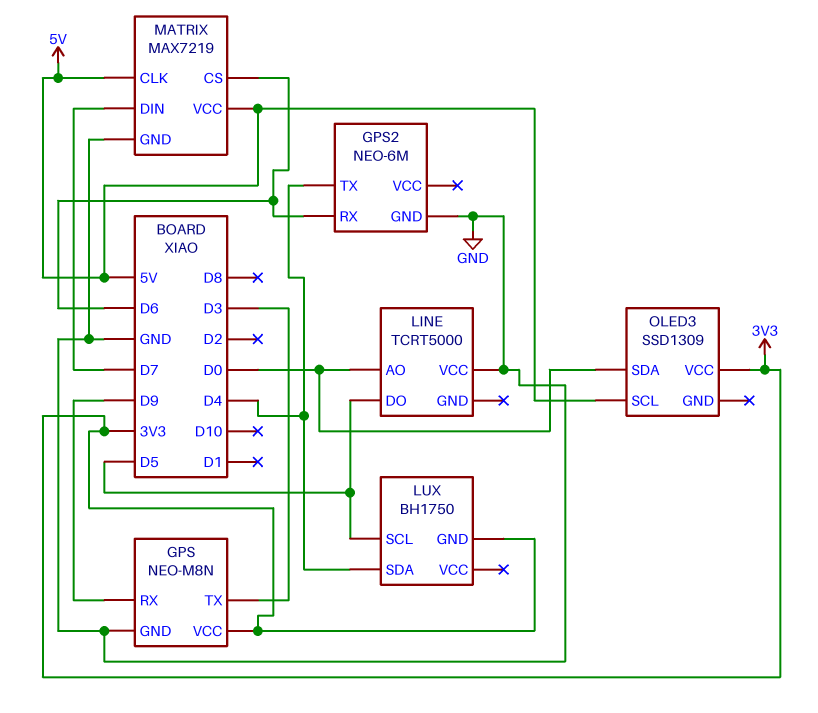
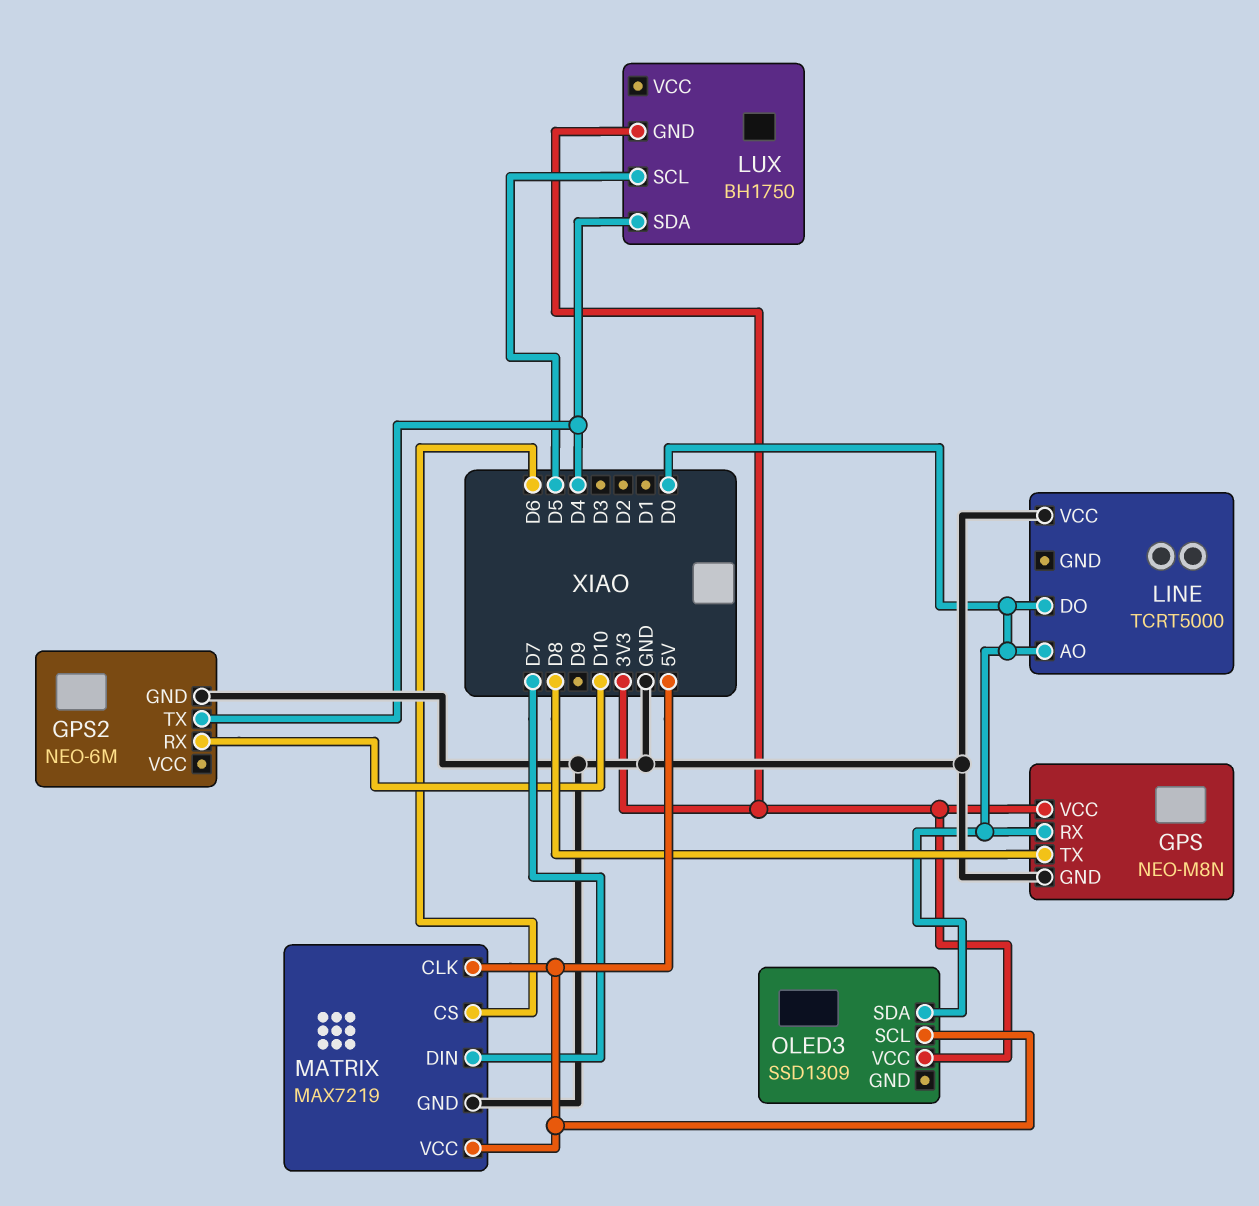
GPS pin RX: D9 -> D0
GPS pin TX: D3 -> D8
GPS2 pin RX: D6 -> D10
LINE pin DO: D5 -> D0

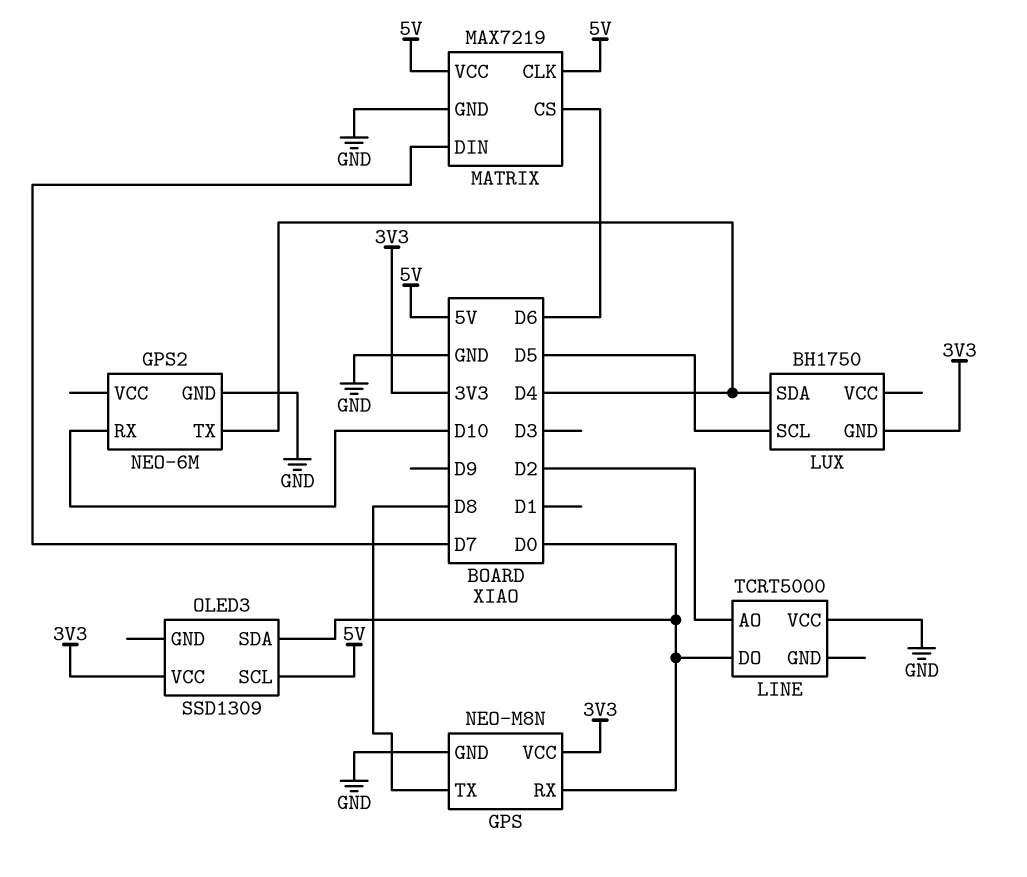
LINE pin AO: D0 -> D2

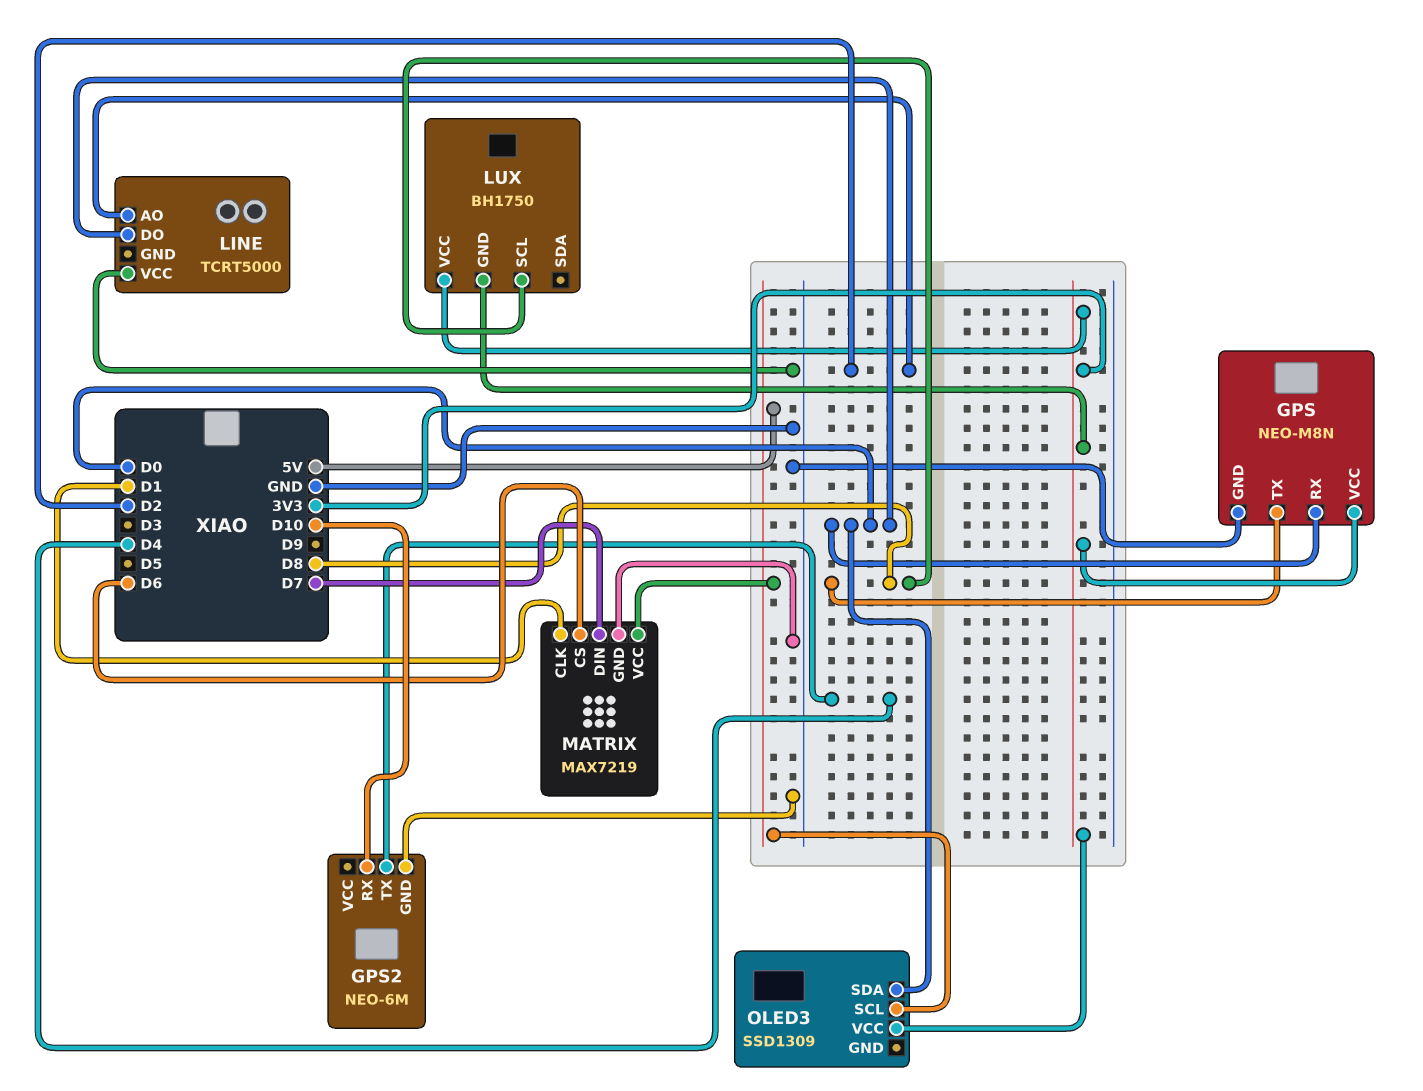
LUX pin SCL: D5 -> D8
LUX pin SDA: D4 -> none
LUX pin VCC: none -> 3V3
MATRIX pin CLK: 5V -> D1

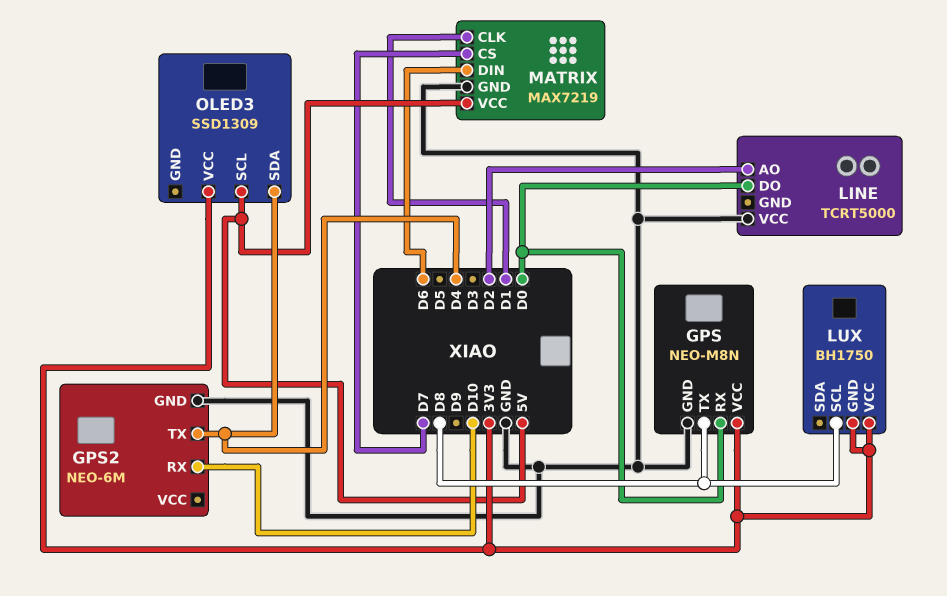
MATRIX pin CS: D6 -> D7
MATRIX pin DIN: D7 -> D6
OLED3 pin SDA: D0 -> D4

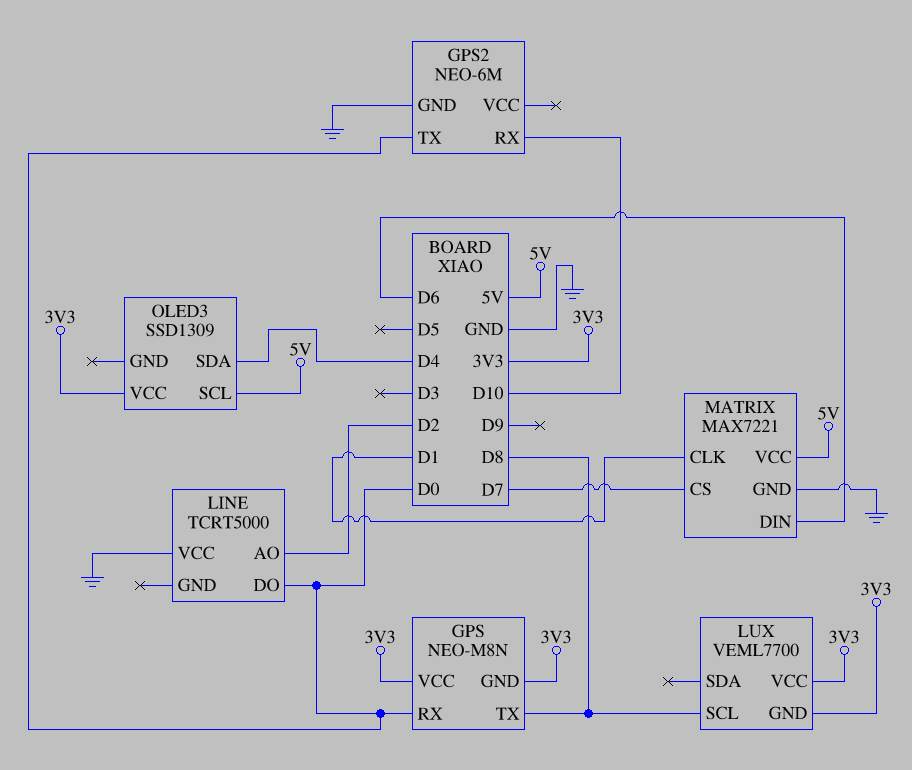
GPS pin GND: GND -> 3V3
GPS2 pin TX: D4 -> D0
LUX: BH1750 -> VEML7700
MATRIX: MAX7219 -> MAX7221

